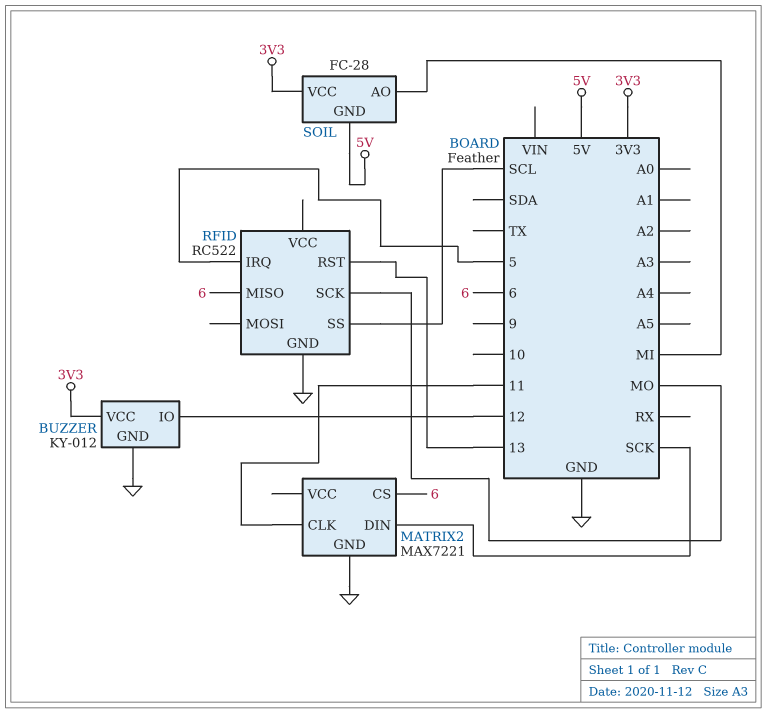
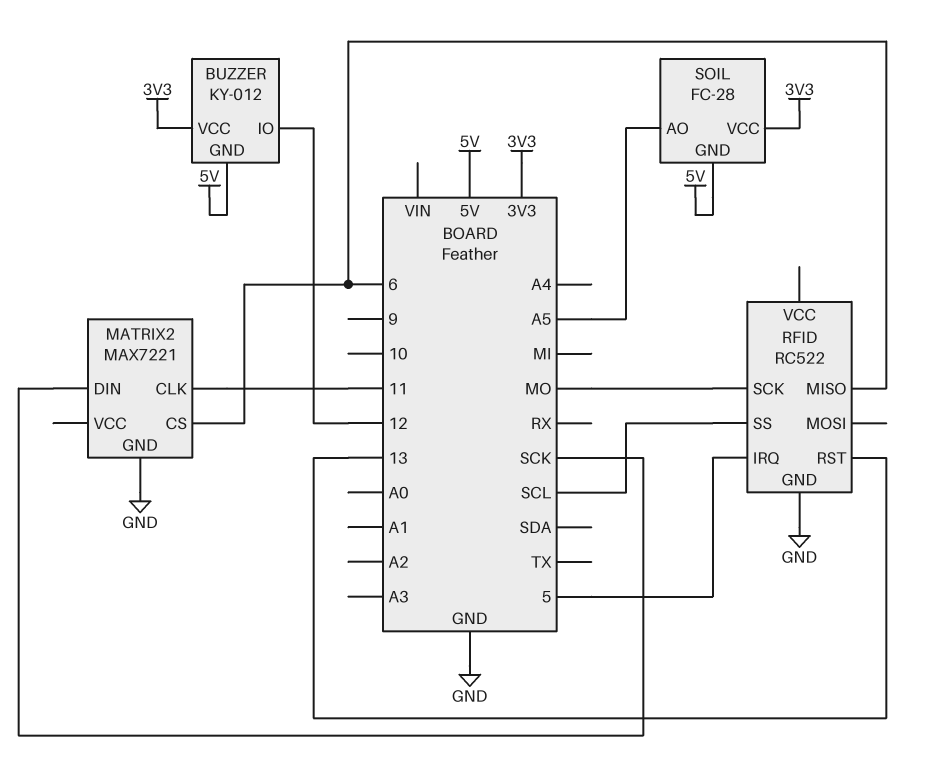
BUZZER pin GND: GND -> 5V
SOIL pin AO: MI -> A5

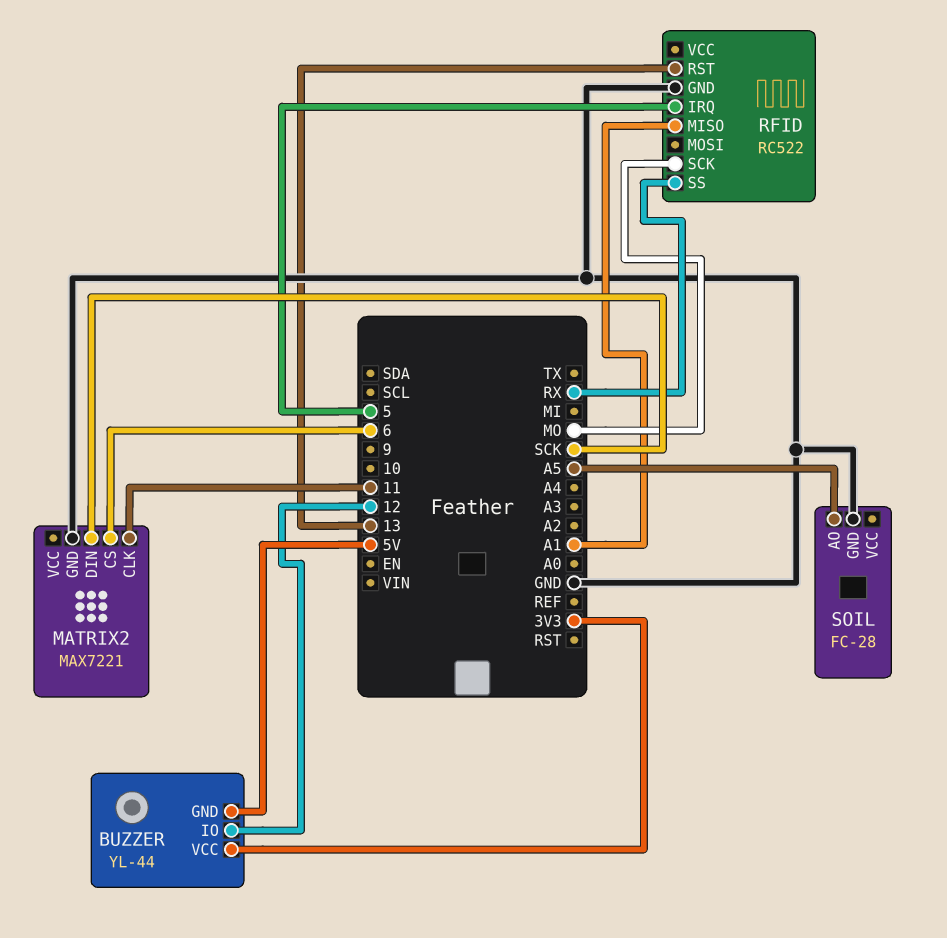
BUZZER: KY-012 -> YL-44
RFID pin MISO: 6 -> A1
RFID pin SS: SCL -> RX
SOIL pin GND: 5V -> GND
SOIL pin VCC: 3V3 -> none

